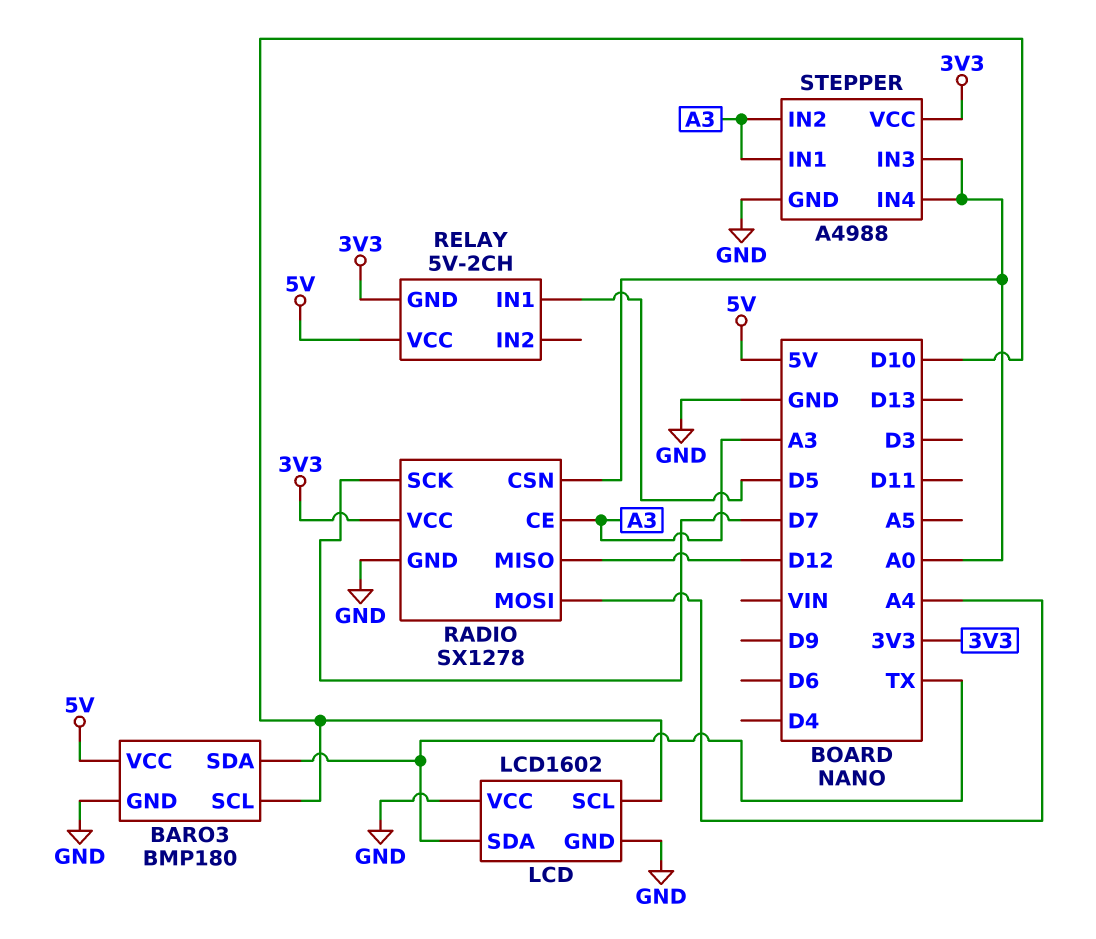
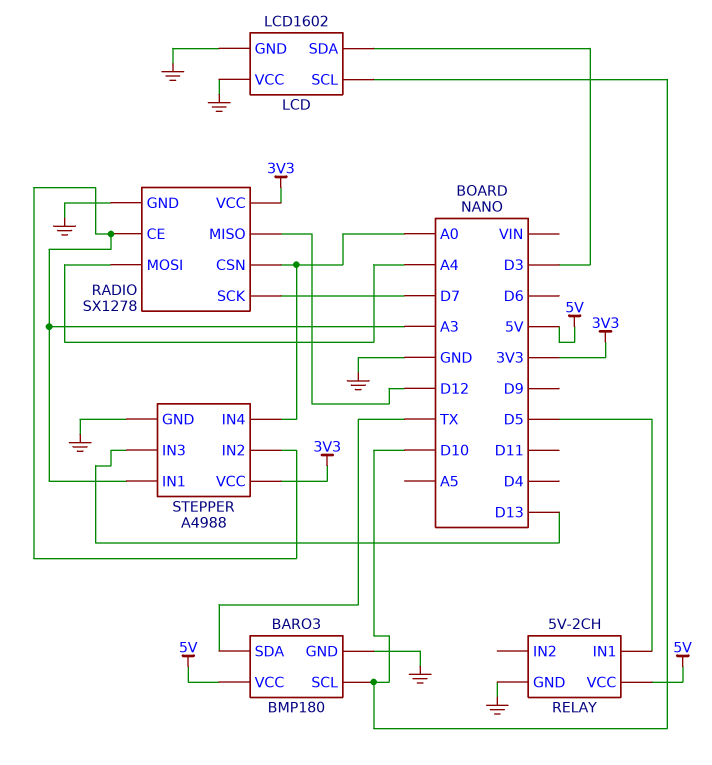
LCD pin SDA: TX -> D3
RELAY pin GND: 3V3 -> GND
STEPPER pin IN3: A0 -> D13

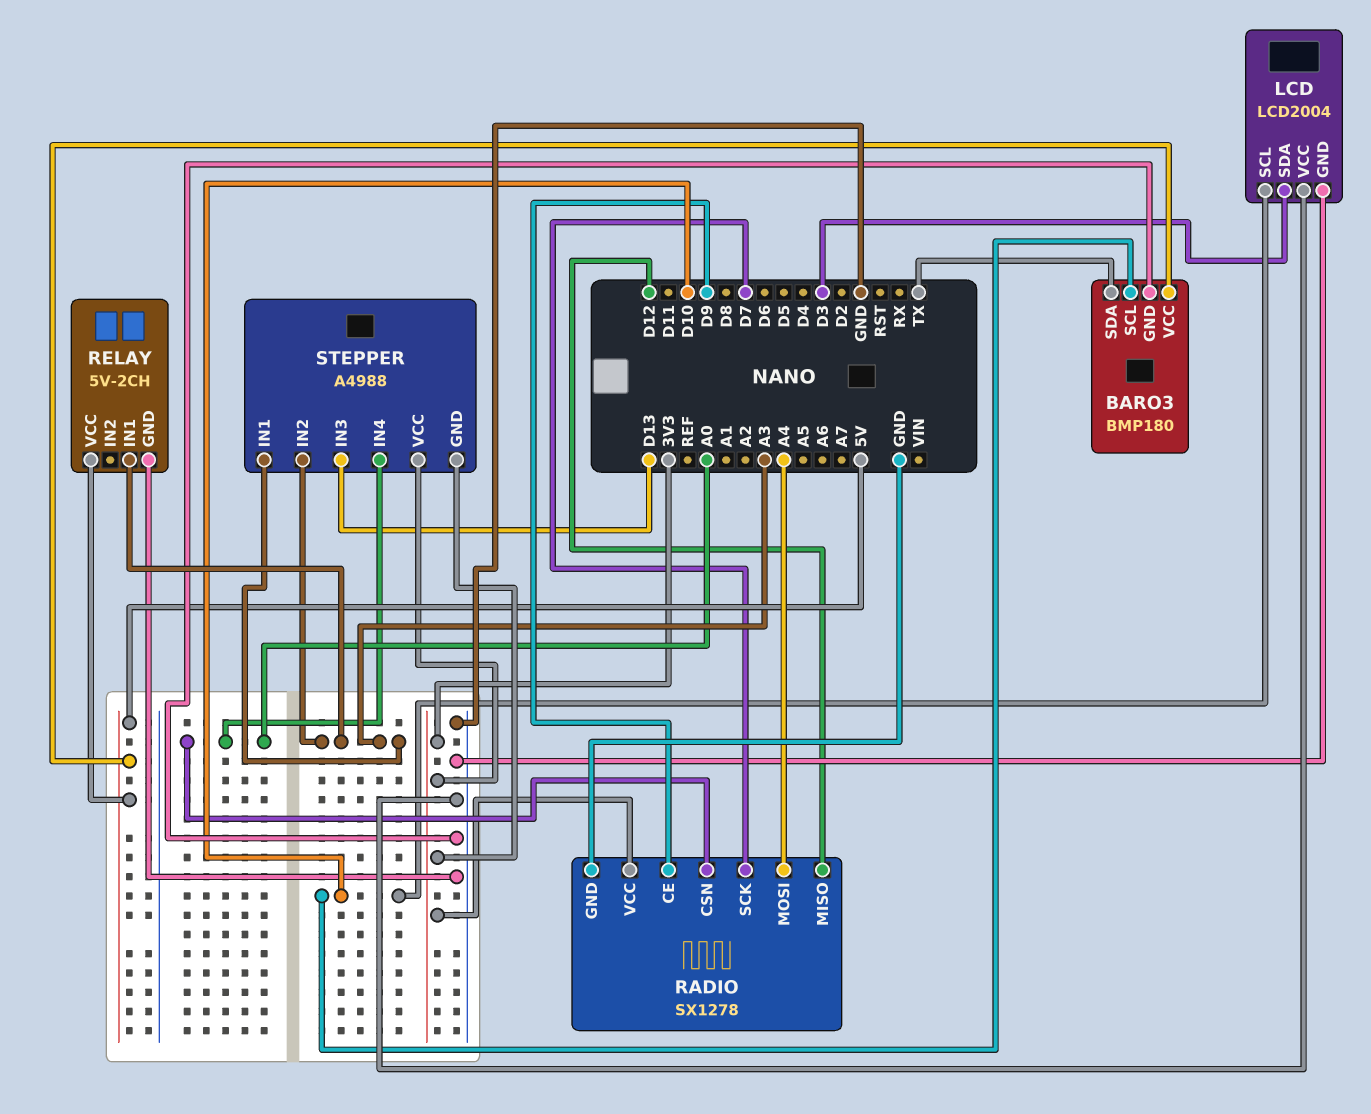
LCD: LCD1602 -> LCD2004
RADIO pin CE: A3 -> D9
RELAY pin IN1: D5 -> A3
STEPPER pin GND: GND -> 3V3

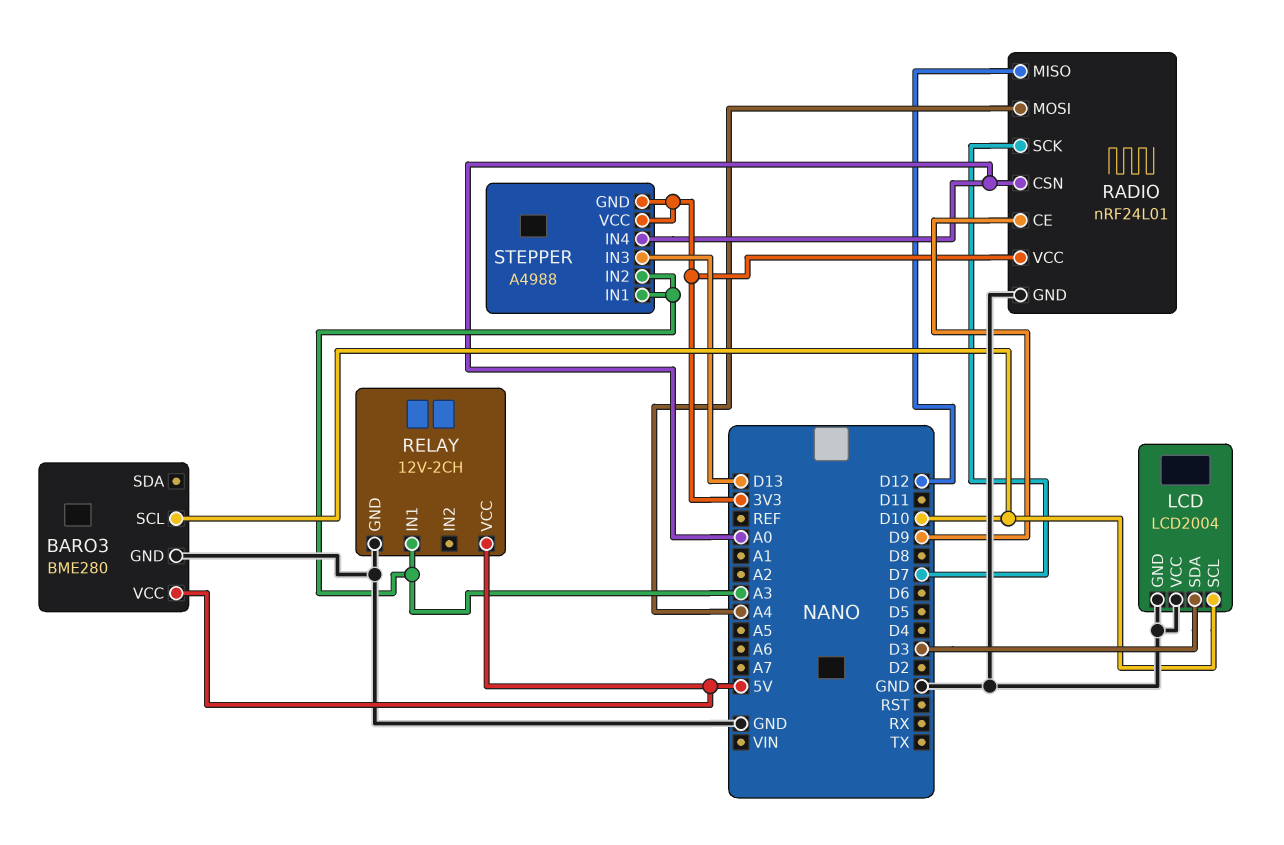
BARO3: BMP180 -> BME280
BARO3 pin SDA: TX -> none
RADIO: SX1278 -> nRF24L01
RELAY: 5V-2CH -> 12V-2CH

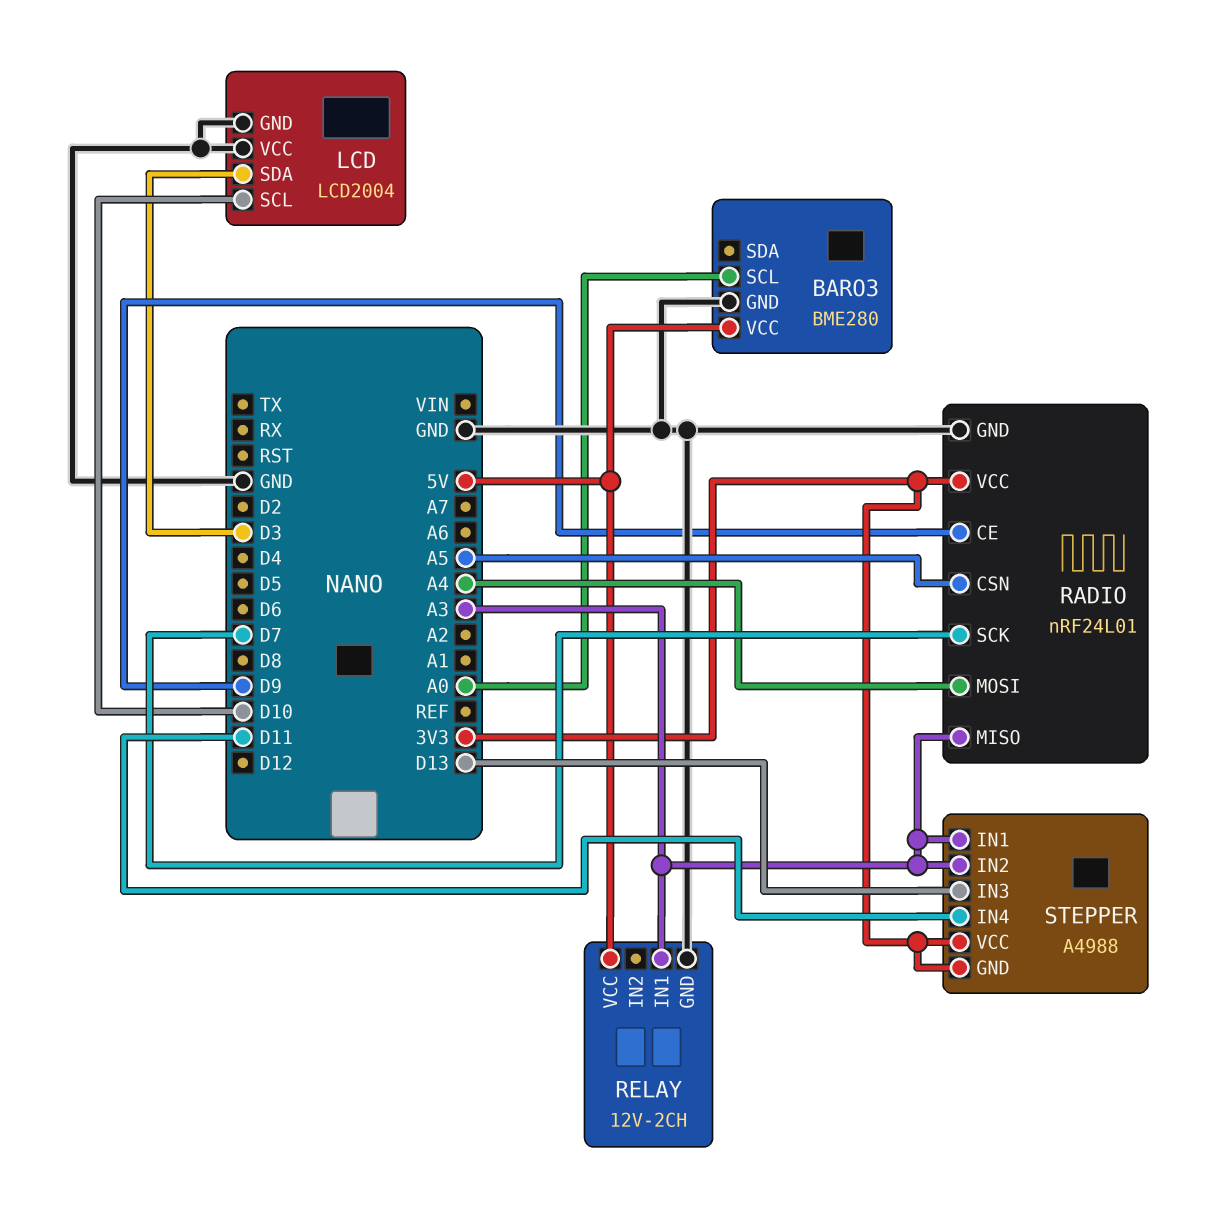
BARO3 pin SCL: D10 -> A0
RADIO pin CSN: A0 -> A5
RADIO pin MISO: D12 -> A3
STEPPER pin IN4: A0 -> D11

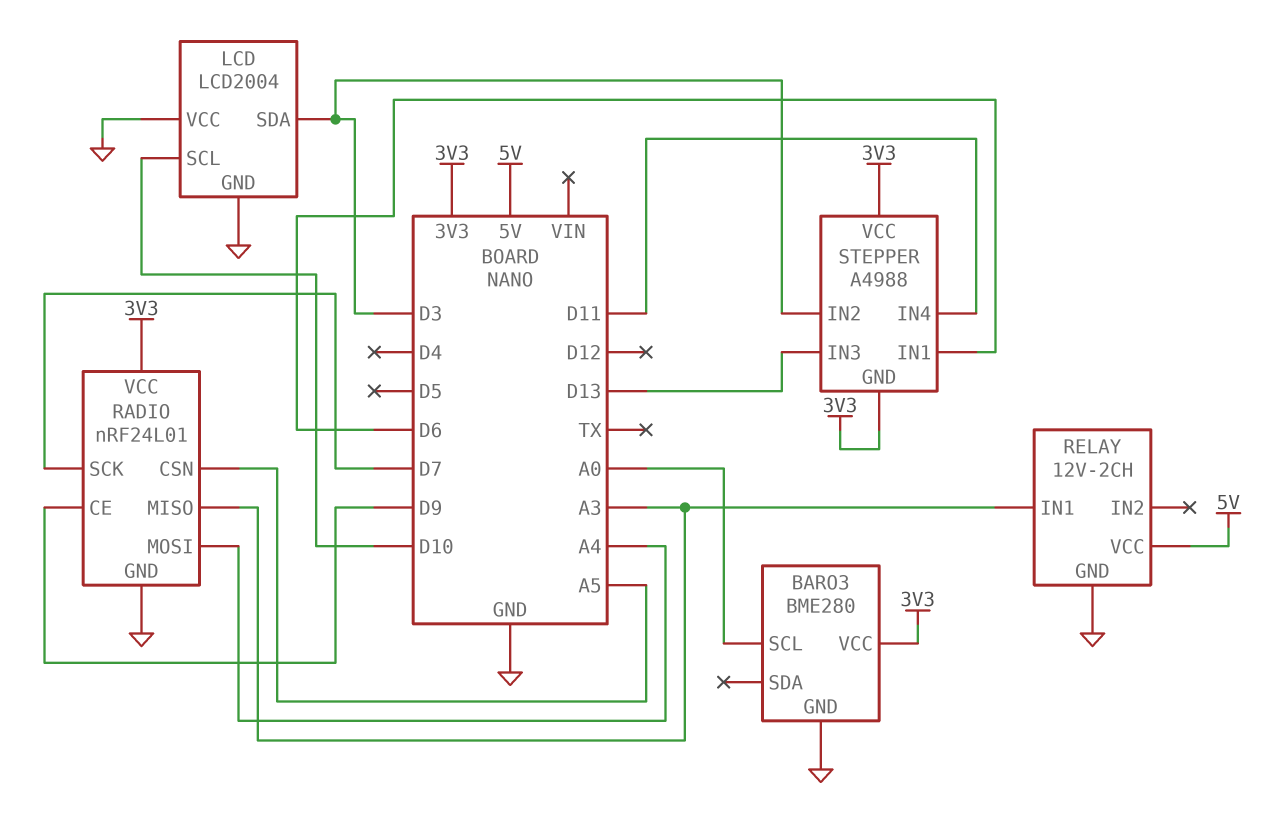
BARO3 pin VCC: 5V -> 3V3
STEPPER pin IN1: A3 -> D6
STEPPER pin IN2: A3 -> D3

